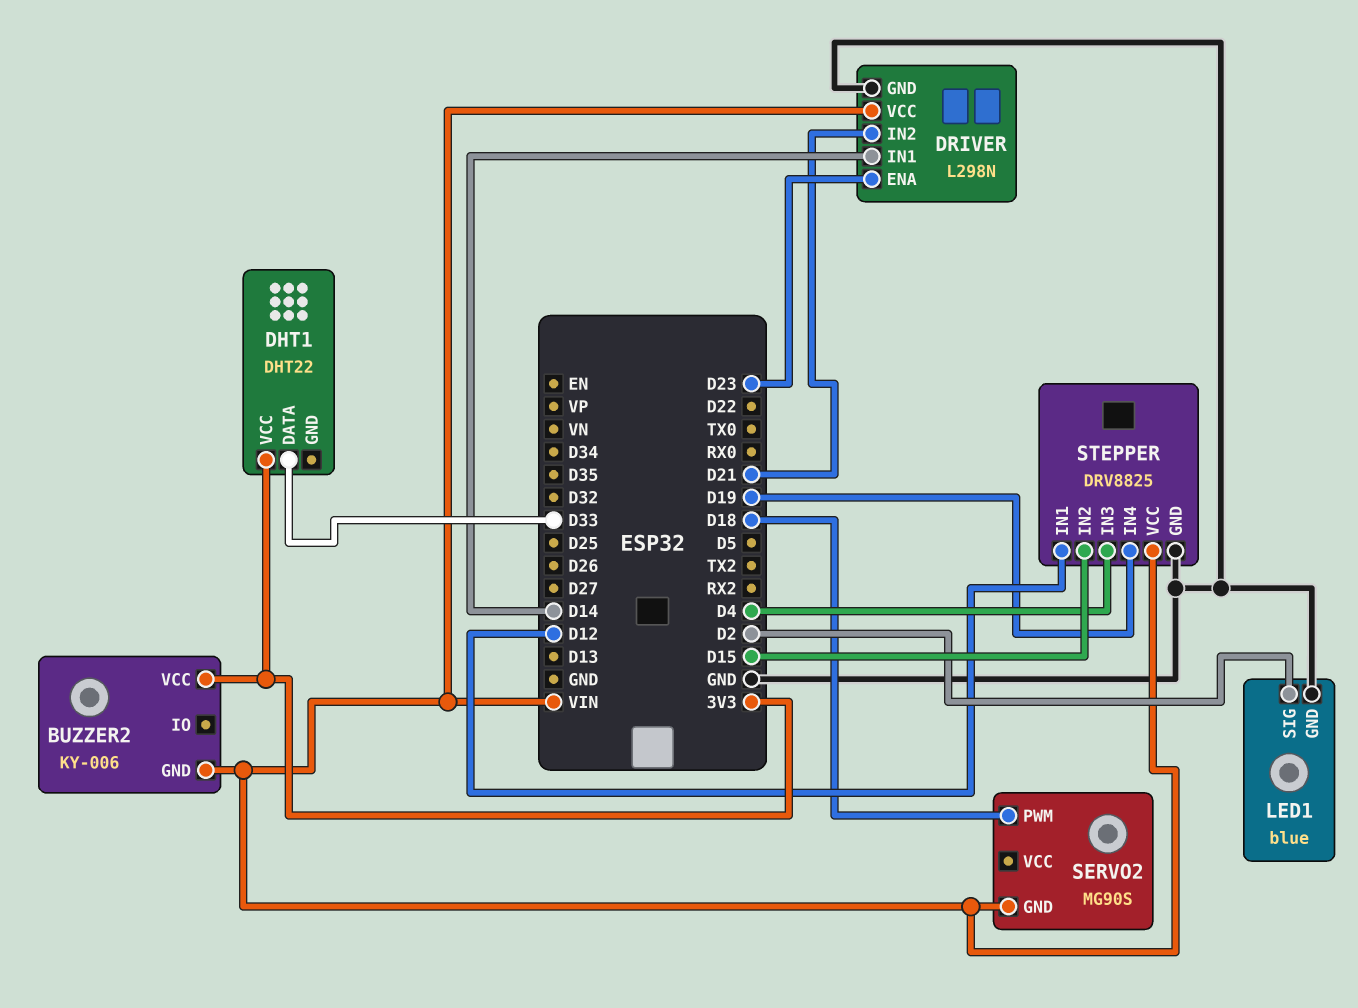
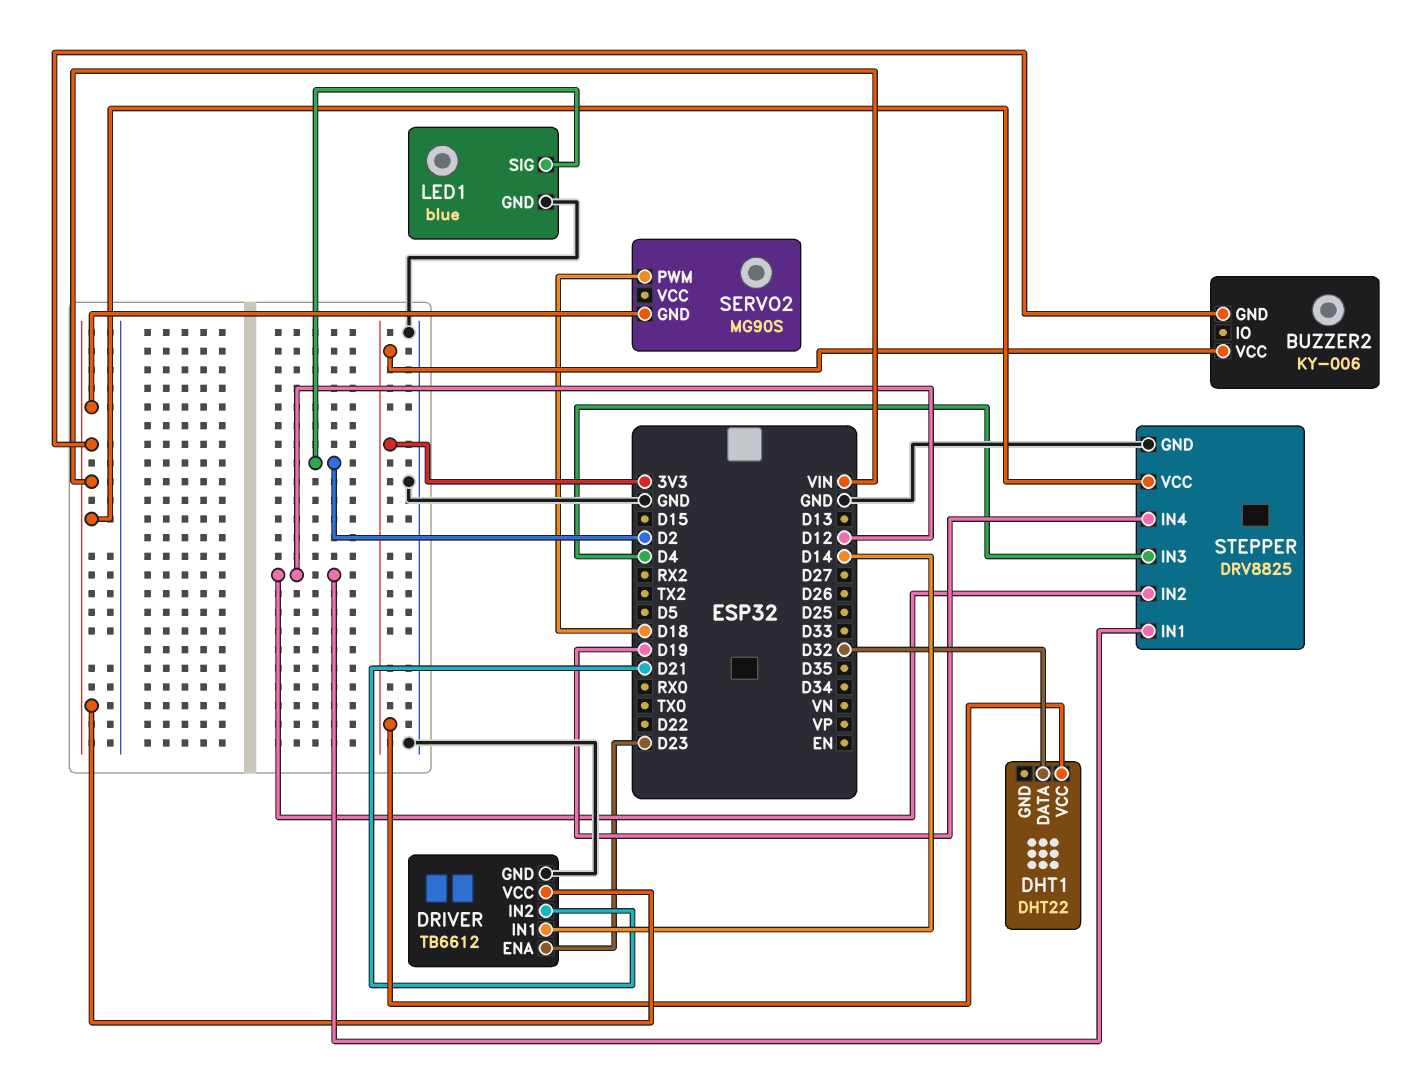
DHT1 pin DATA: D33 -> D32
DRIVER: L298N -> TB6612
STEPPER pin IN2: D15 -> D12

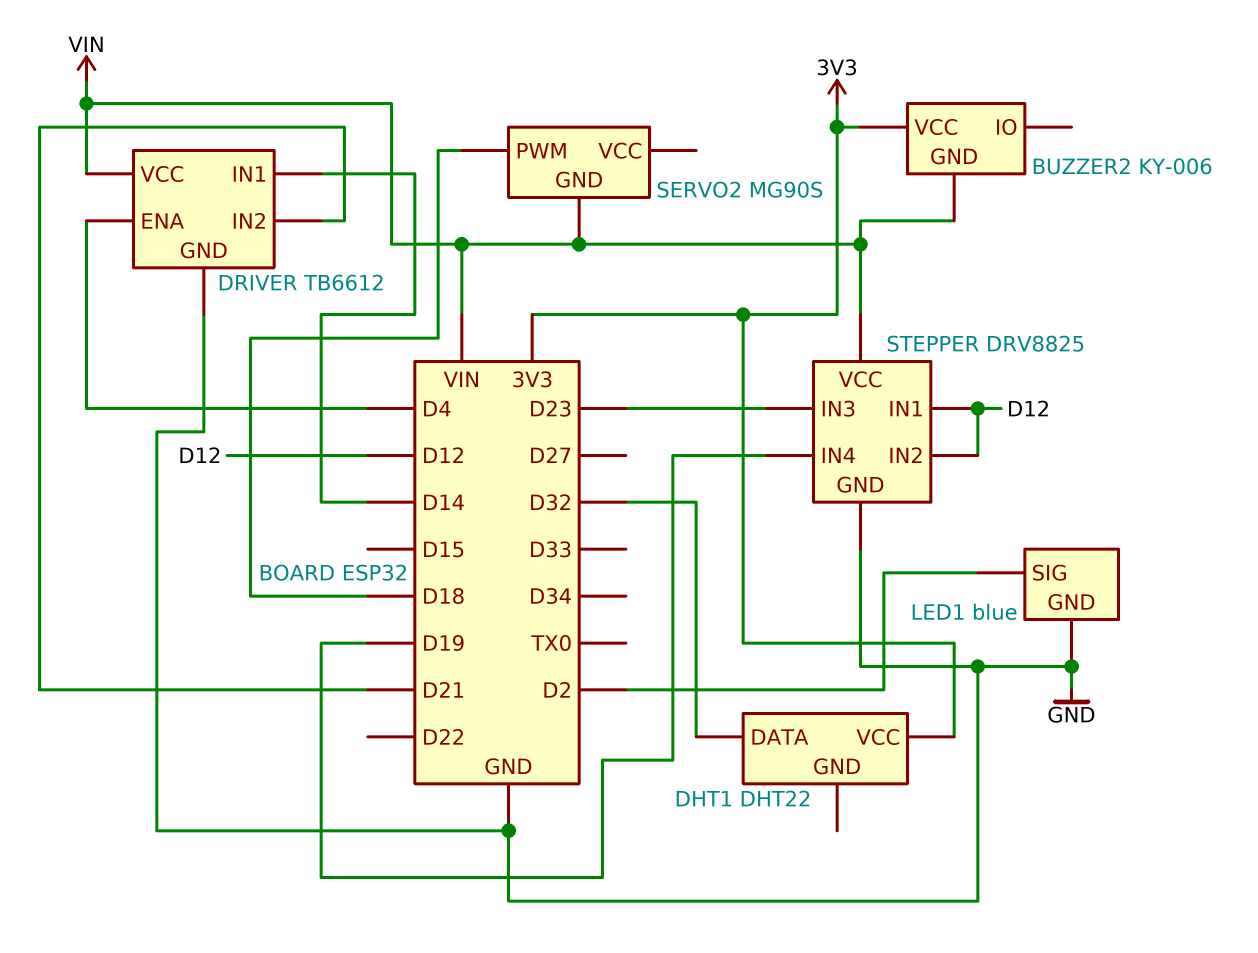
DRIVER pin ENA: D23 -> D4
STEPPER pin IN3: D4 -> D23

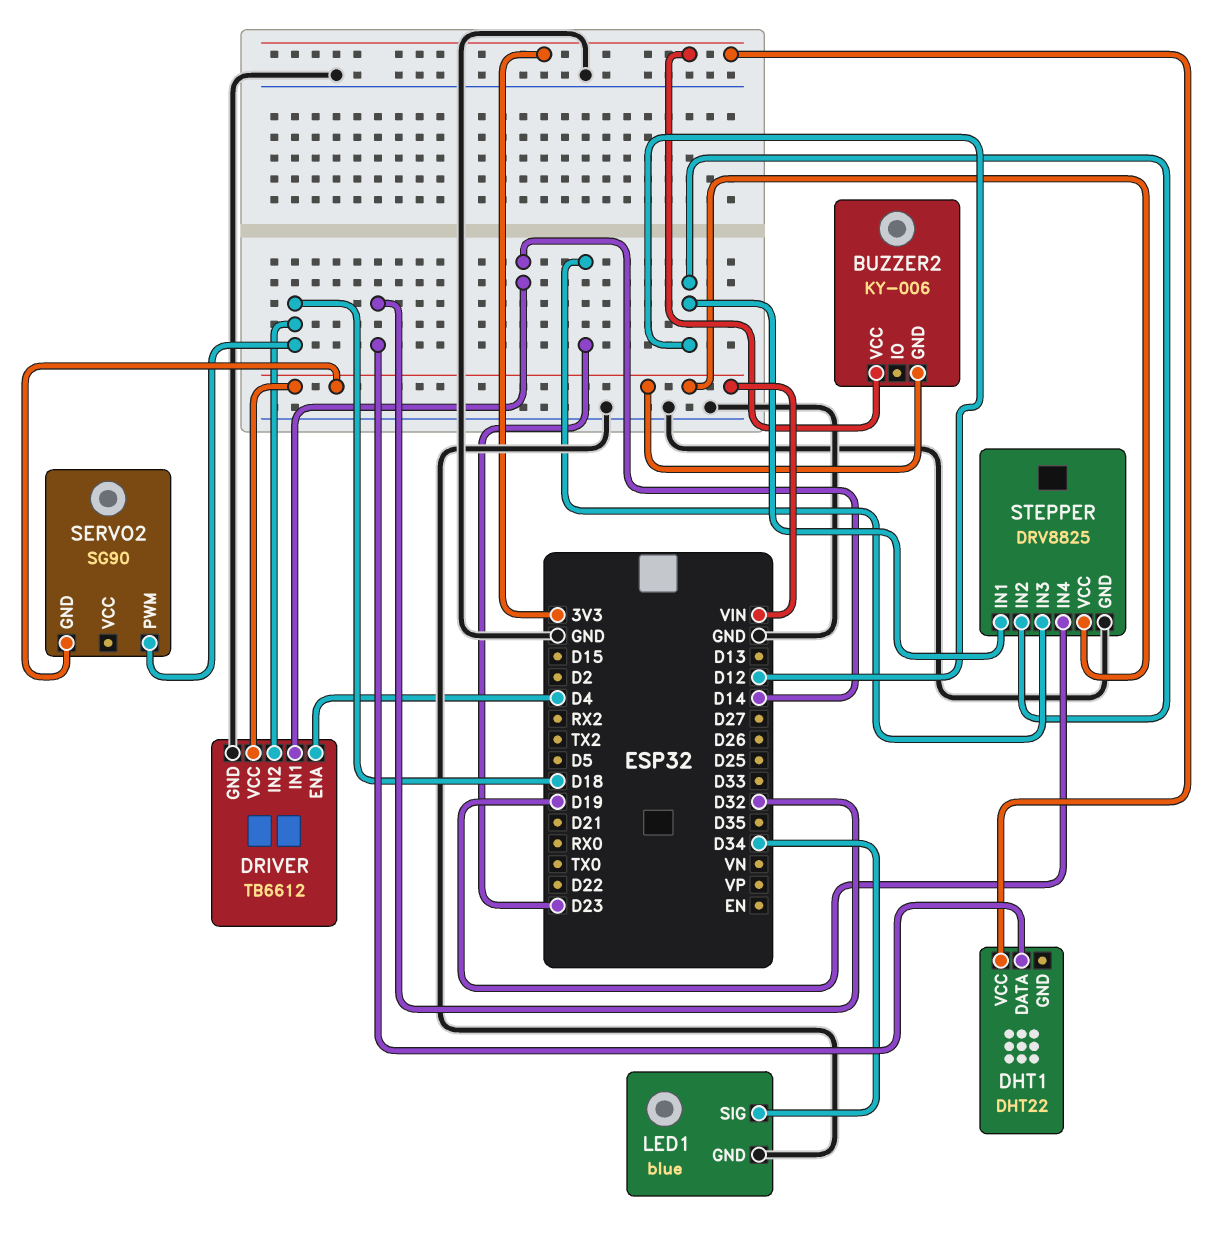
DRIVER pin IN2: D21 -> D18
LED1 pin SIG: D2 -> D34
SERVO2: MG90S -> SG90

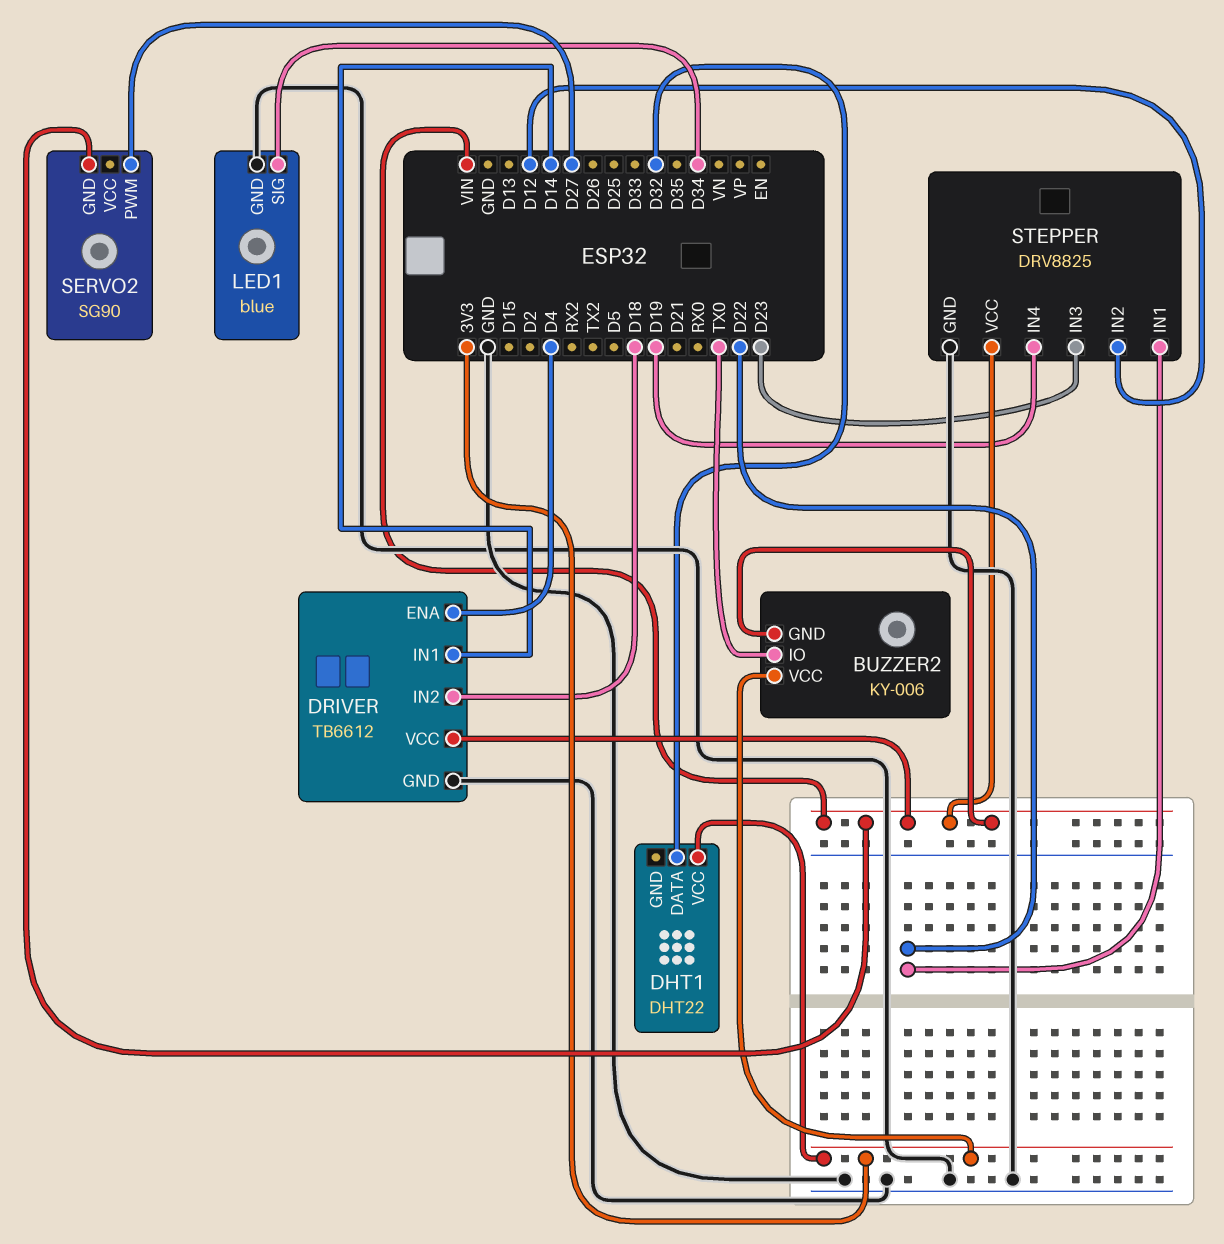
BUZZER2 pin IO: none -> TX0
SERVO2 pin PWM: D18 -> D27
STEPPER pin IN1: D12 -> D22

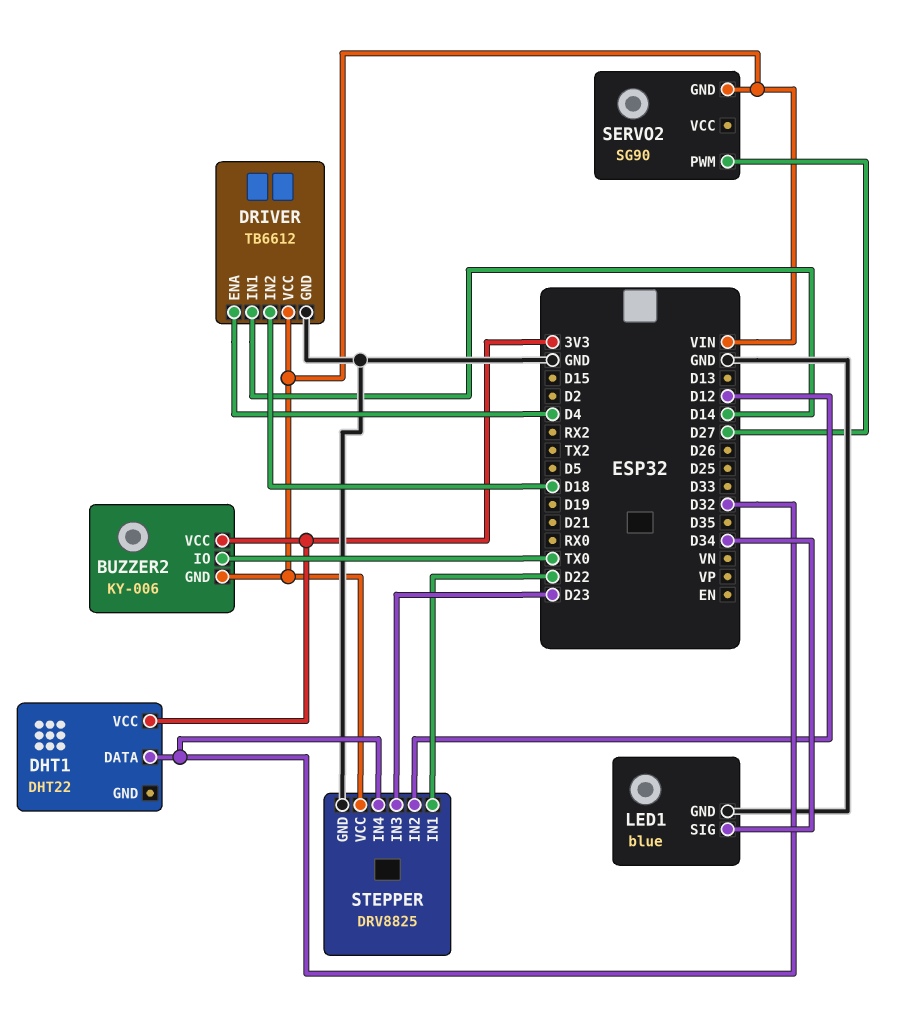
STEPPER pin IN4: D19 -> D32

